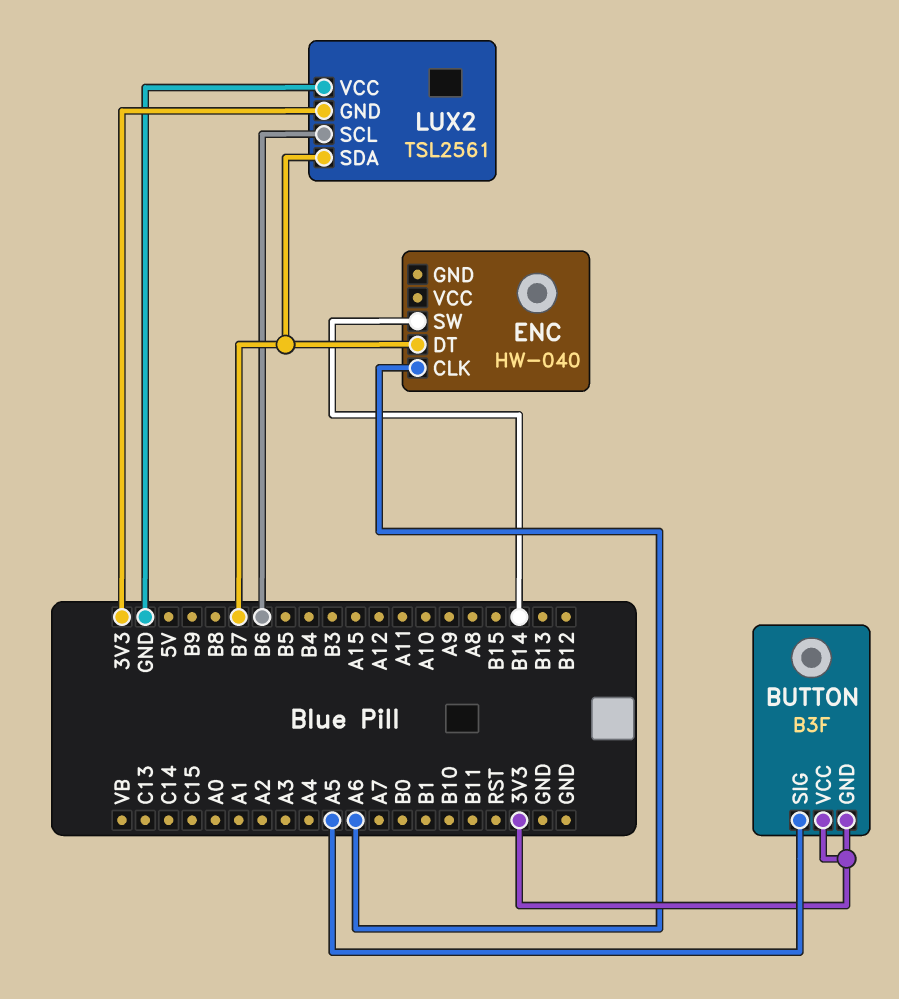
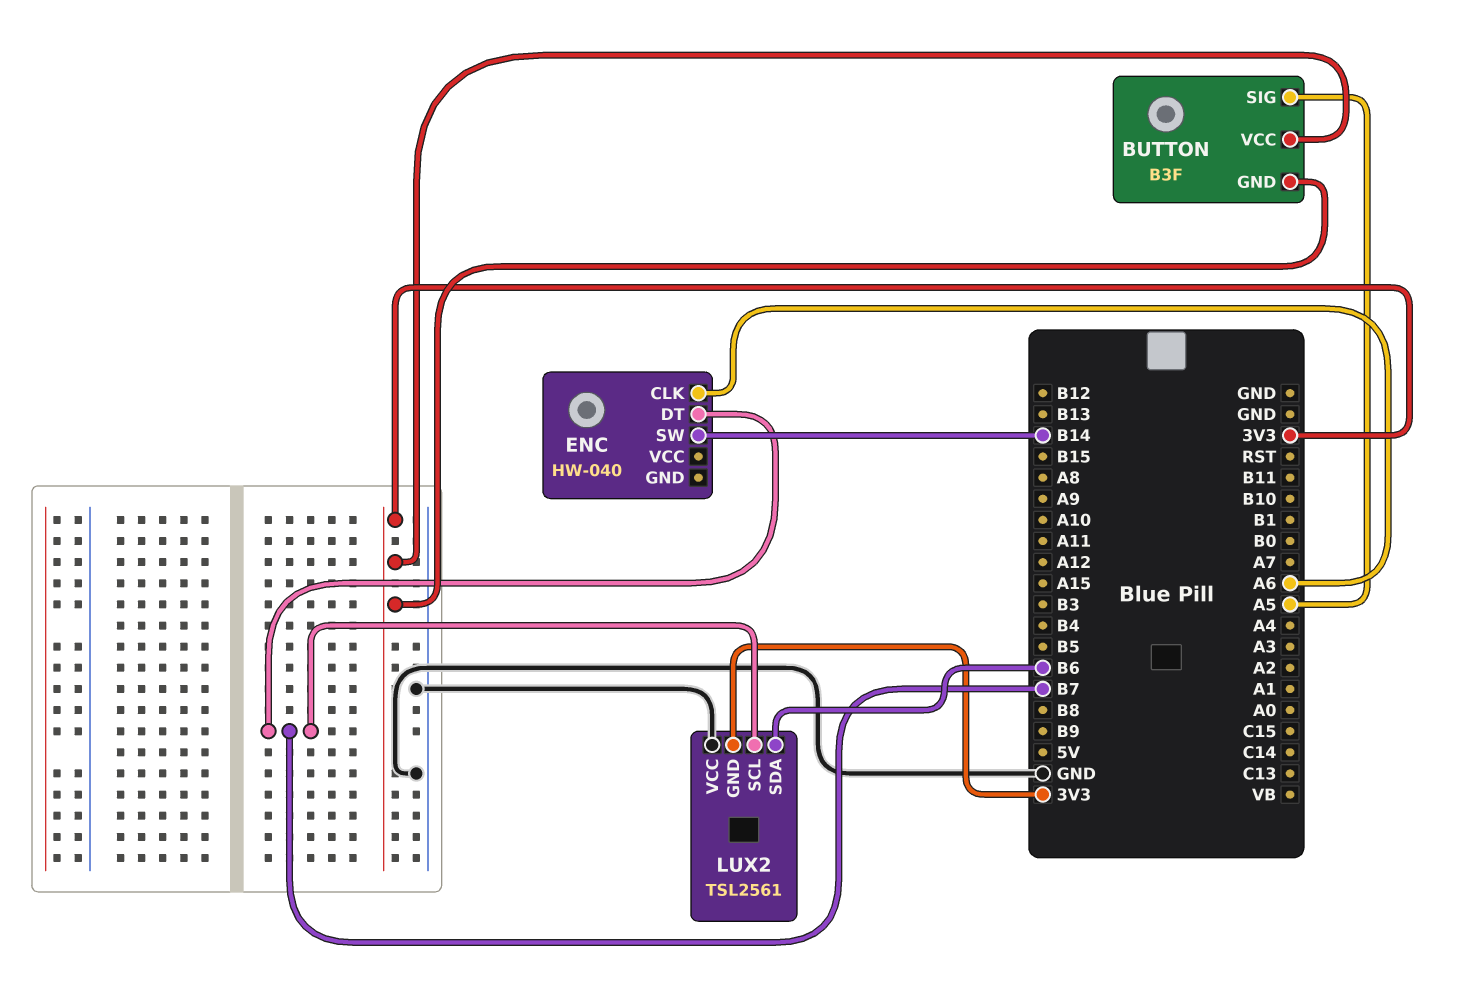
LUX2 pin SCL: B6 -> B7
LUX2 pin SDA: B7 -> B6

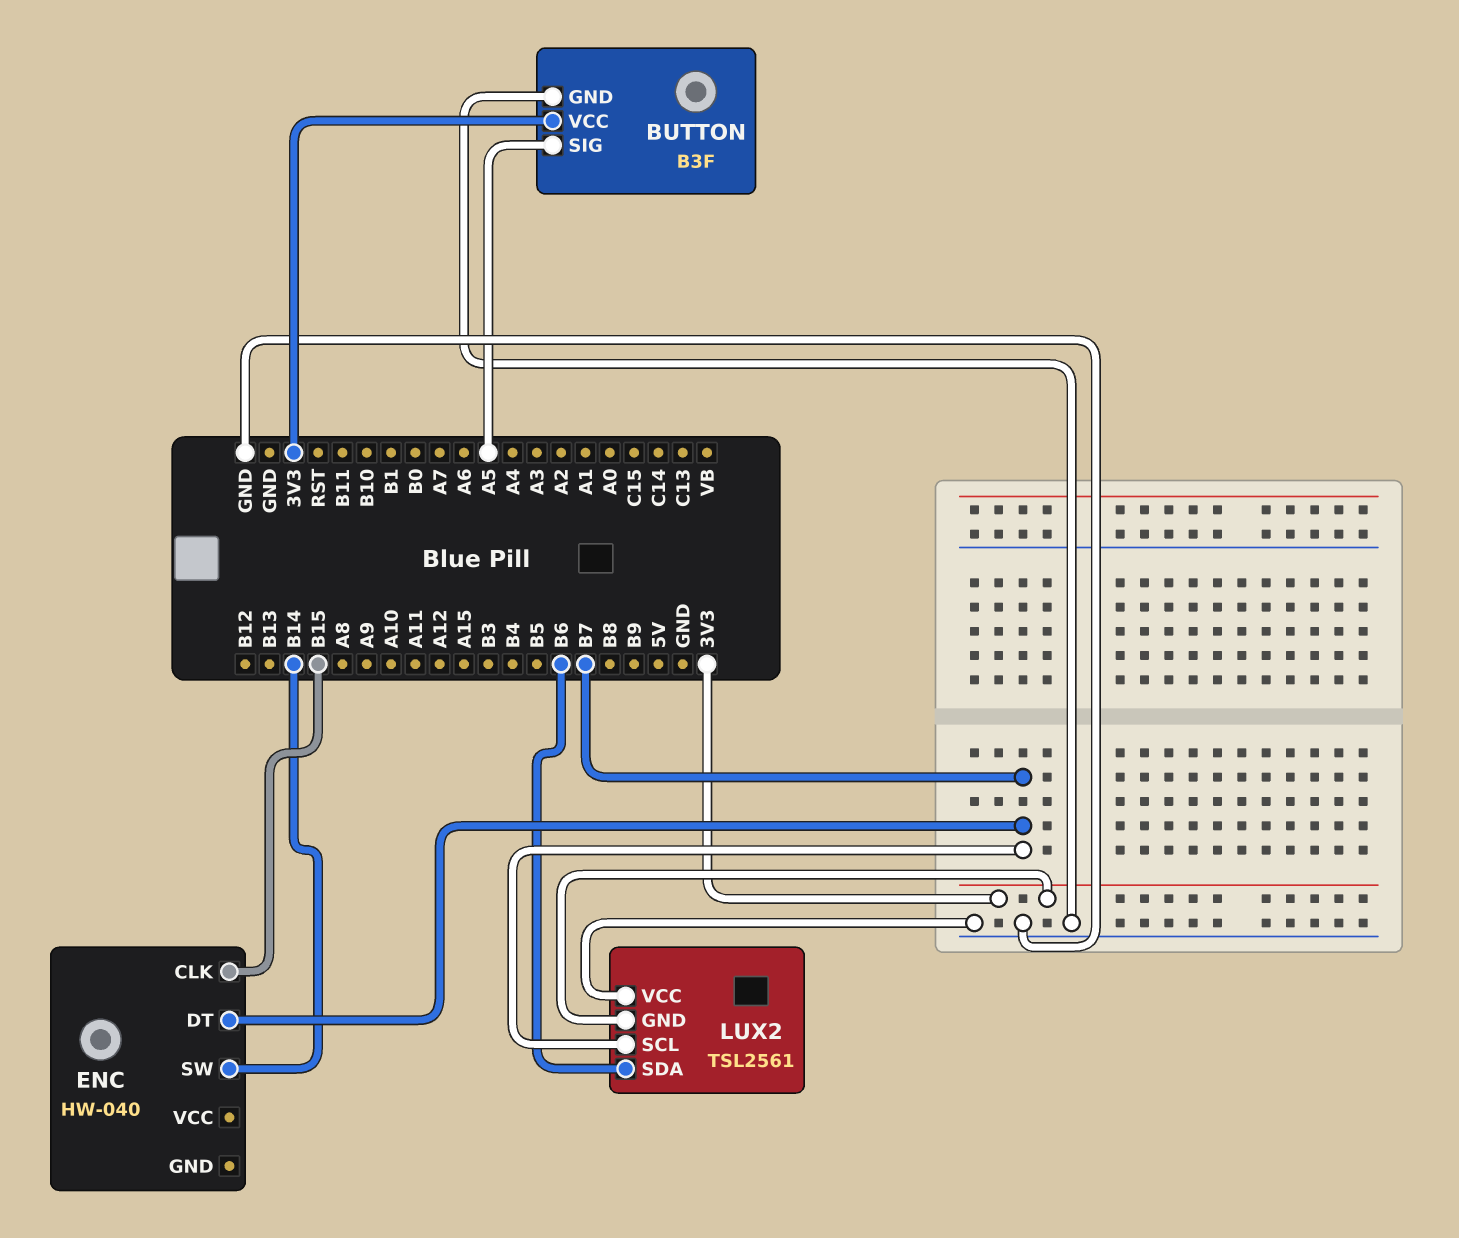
BUTTON pin GND: 3V3 -> GND
ENC pin CLK: A6 -> B15

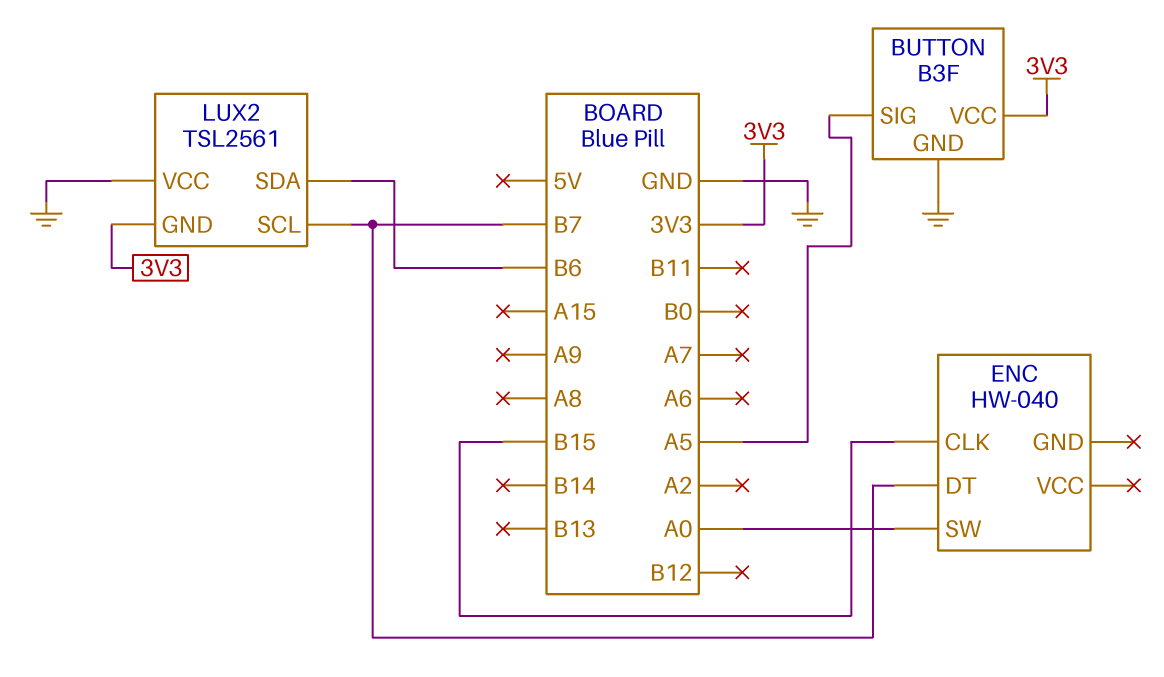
ENC pin SW: B14 -> A0

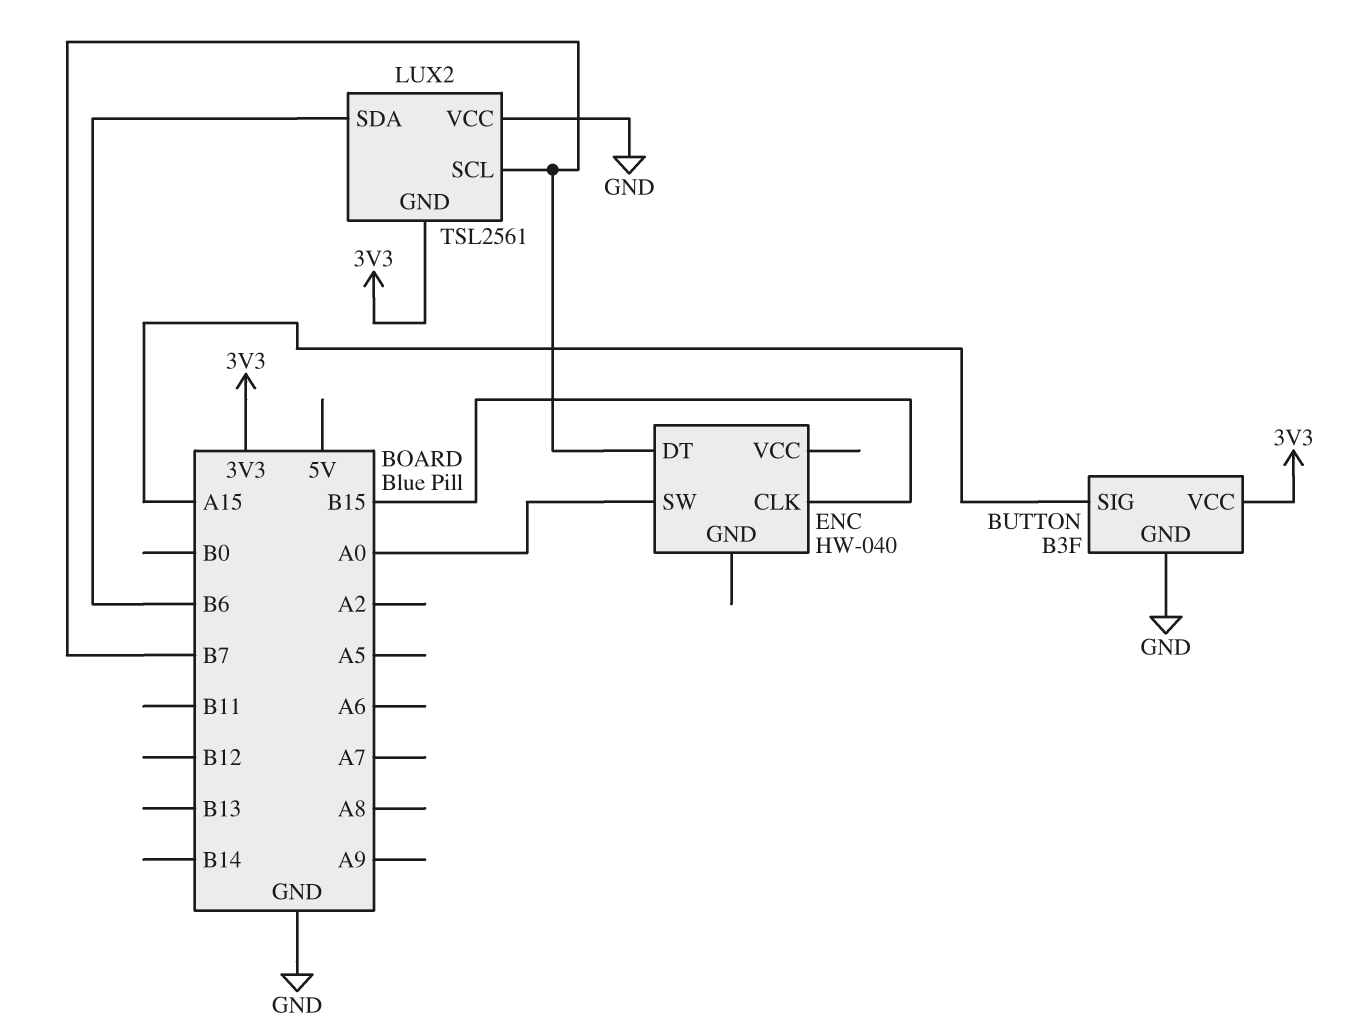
BUTTON pin SIG: A5 -> A15

